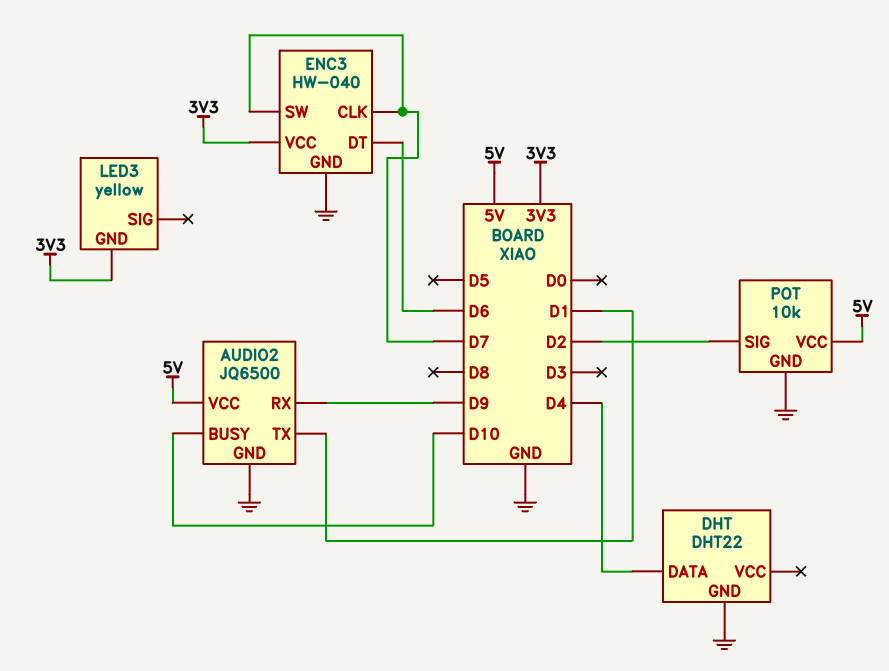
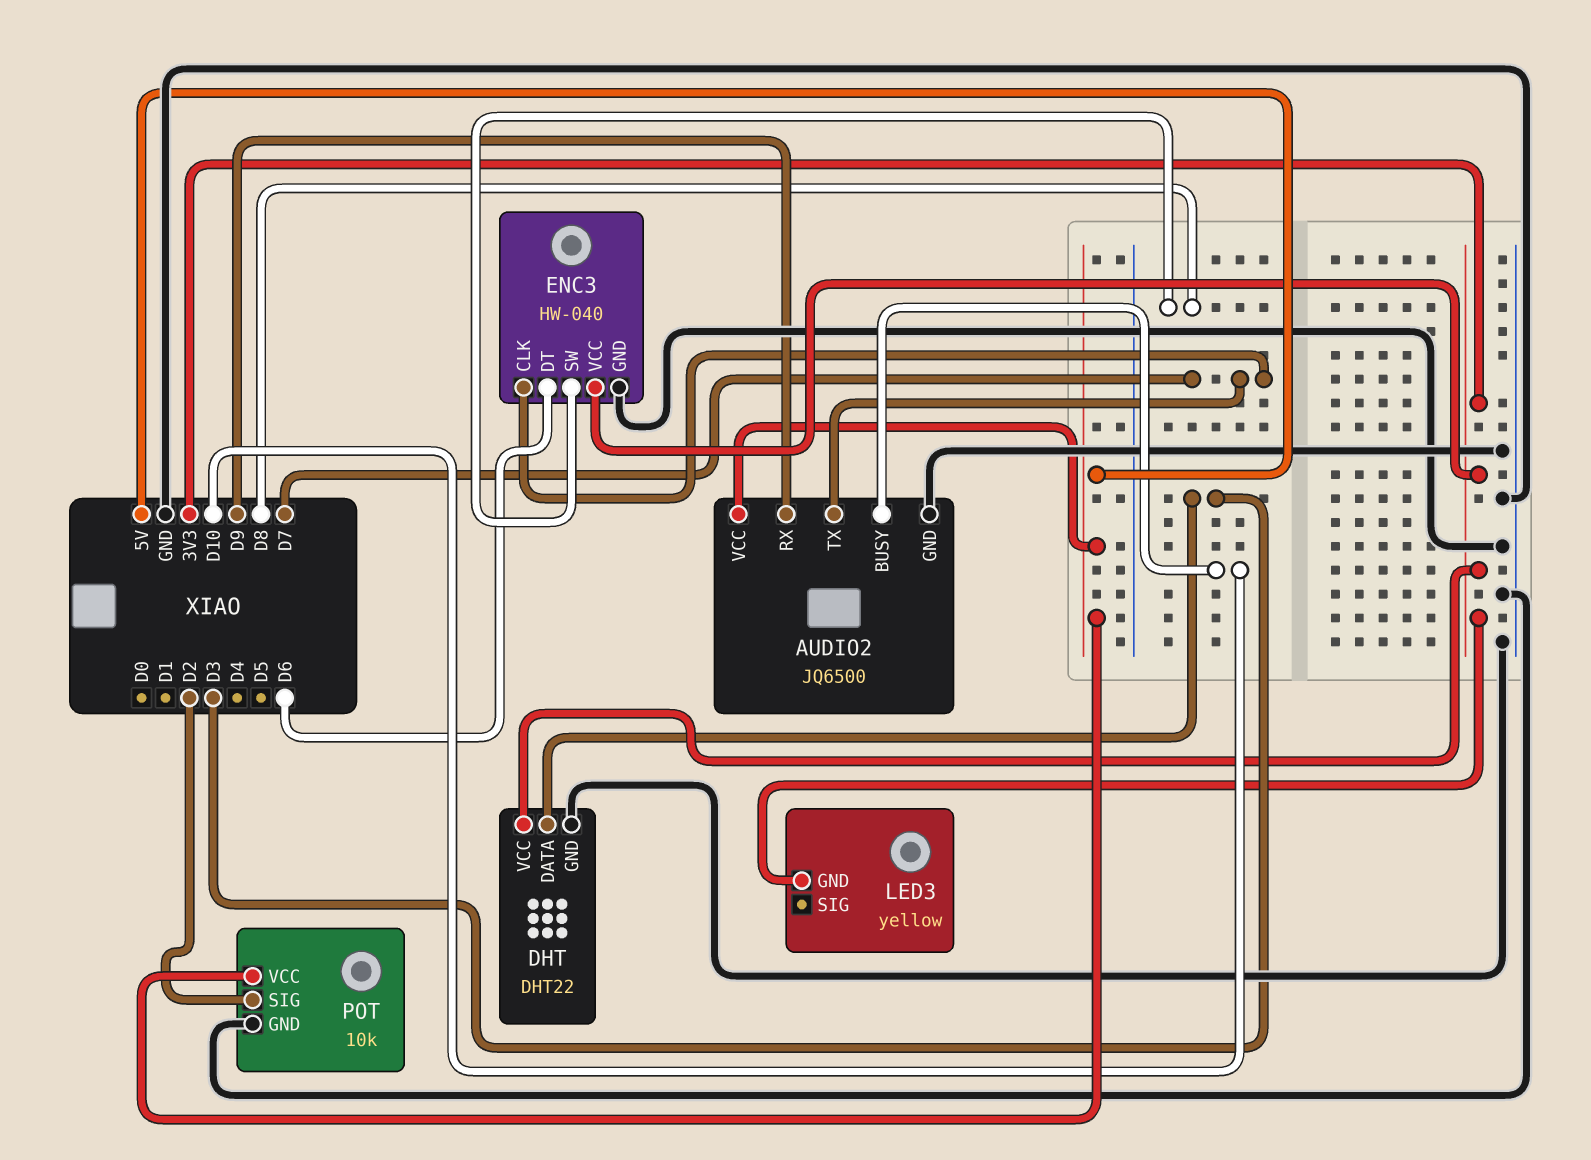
AUDIO2 pin TX: D1 -> D7
DHT pin DATA: D4 -> D3
DHT pin VCC: none -> 3V3
ENC3 pin SW: D7 -> D8

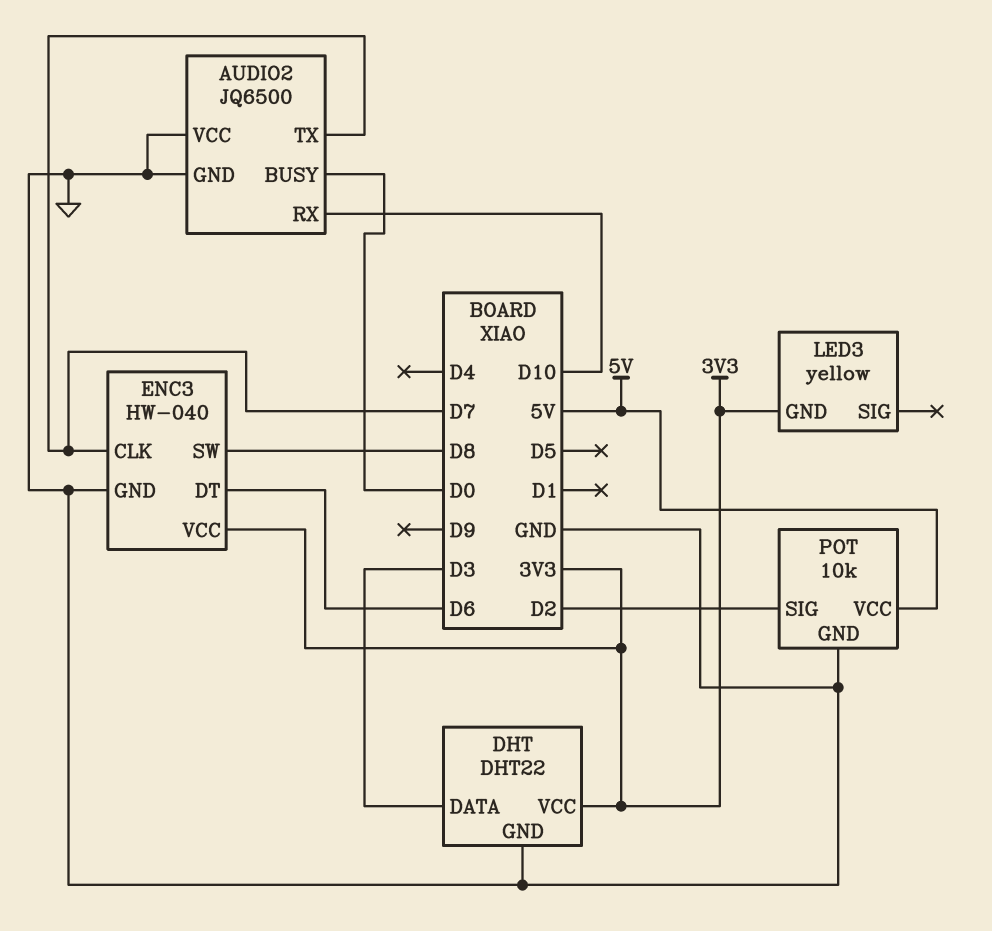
AUDIO2 pin BUSY: D10 -> D0
AUDIO2 pin RX: D9 -> D10
AUDIO2 pin VCC: 5V -> GND

